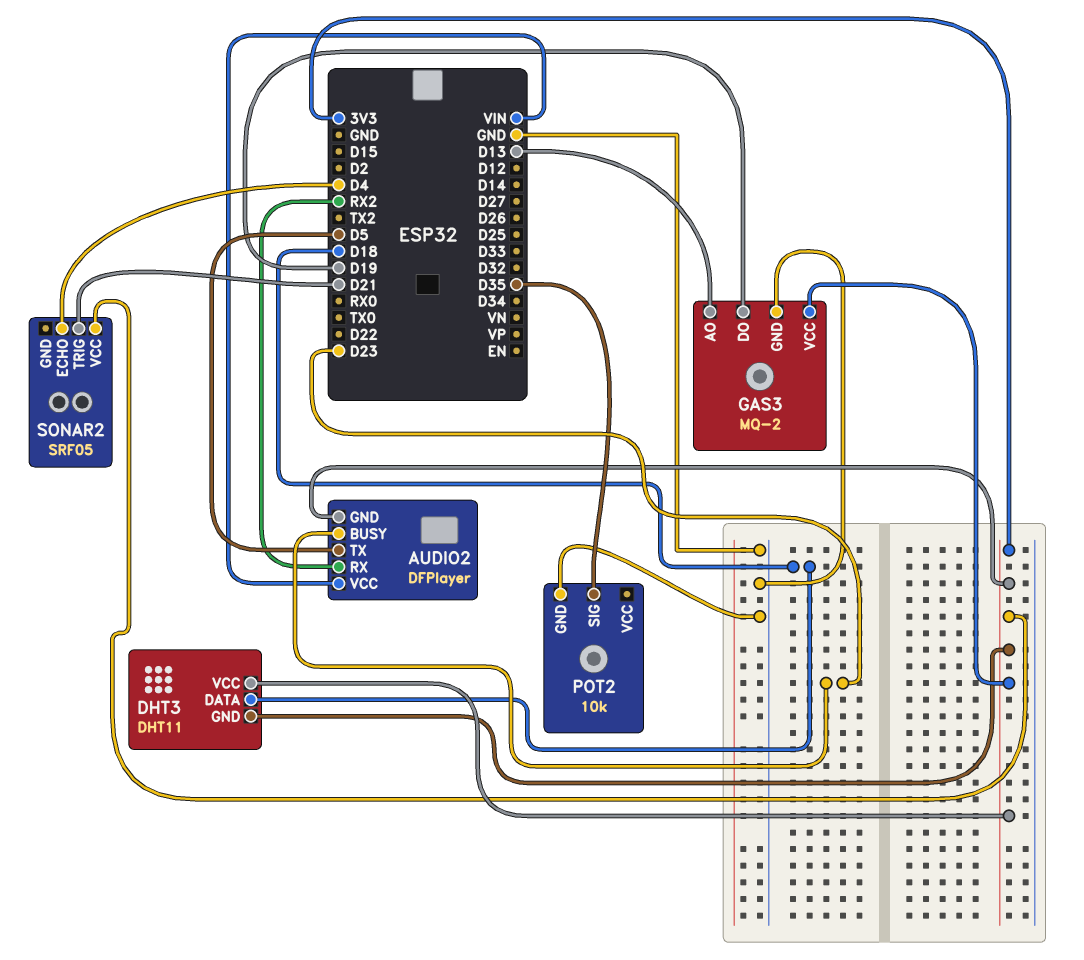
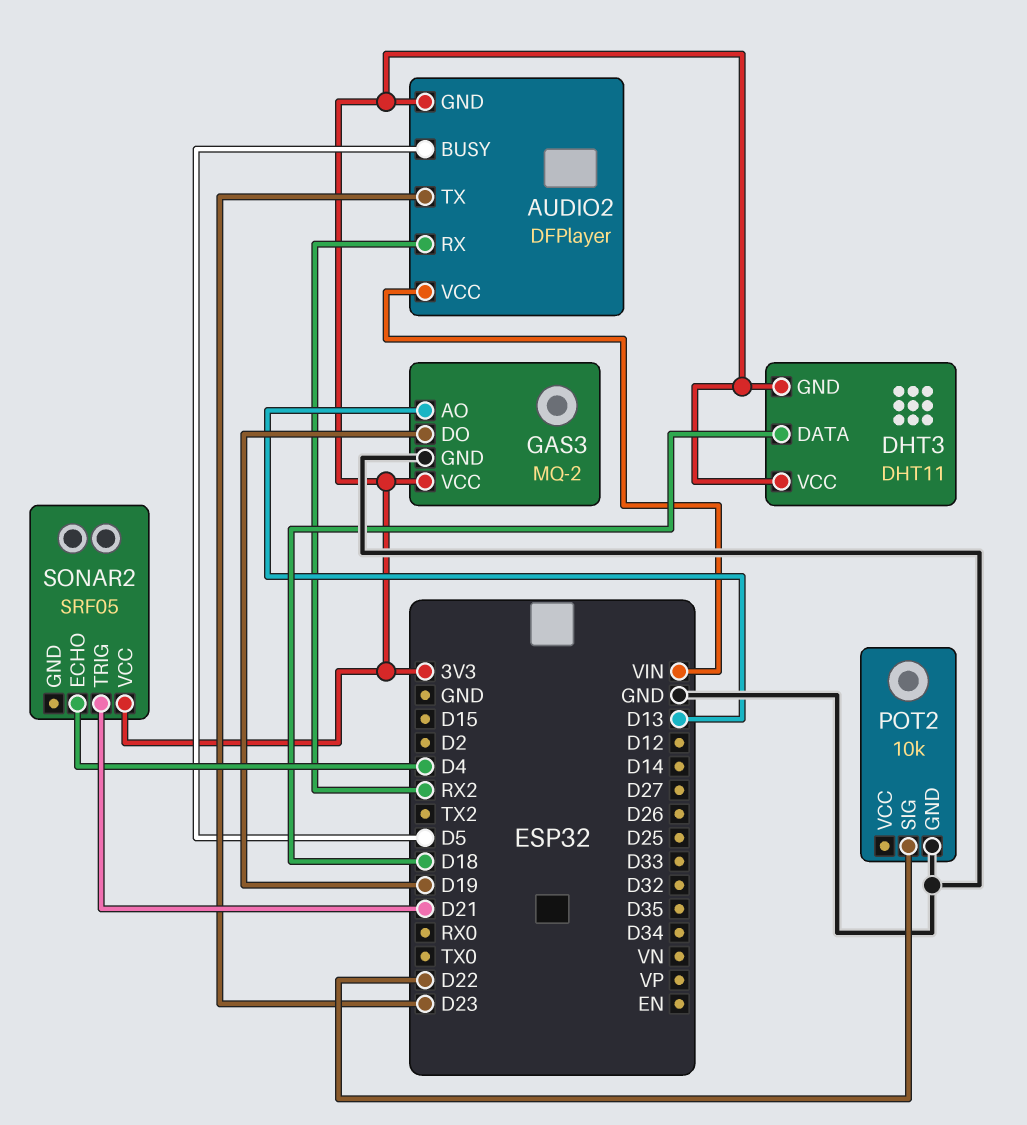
AUDIO2 pin BUSY: D23 -> D5
AUDIO2 pin TX: D5 -> D23
POT2 pin SIG: D35 -> D22

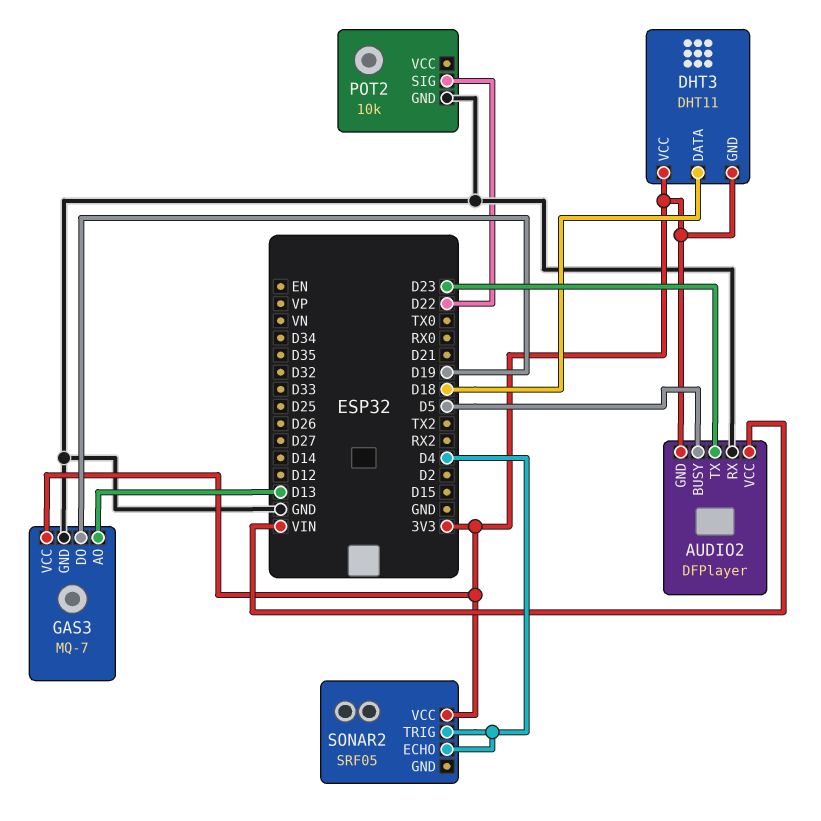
AUDIO2 pin RX: RX2 -> GND
GAS3: MQ-2 -> MQ-7
SONAR2 pin TRIG: D21 -> D4

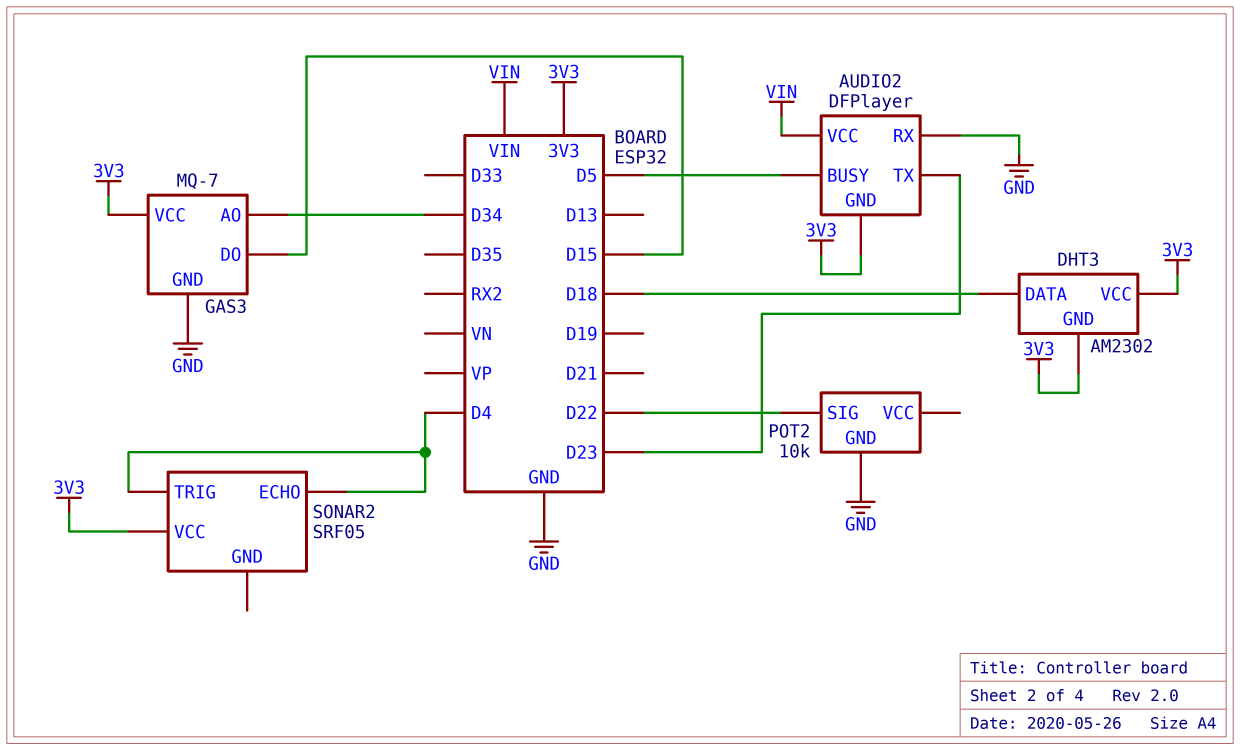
DHT3: DHT11 -> AM2302
GAS3 pin AO: D13 -> D34
GAS3 pin DO: D19 -> D15

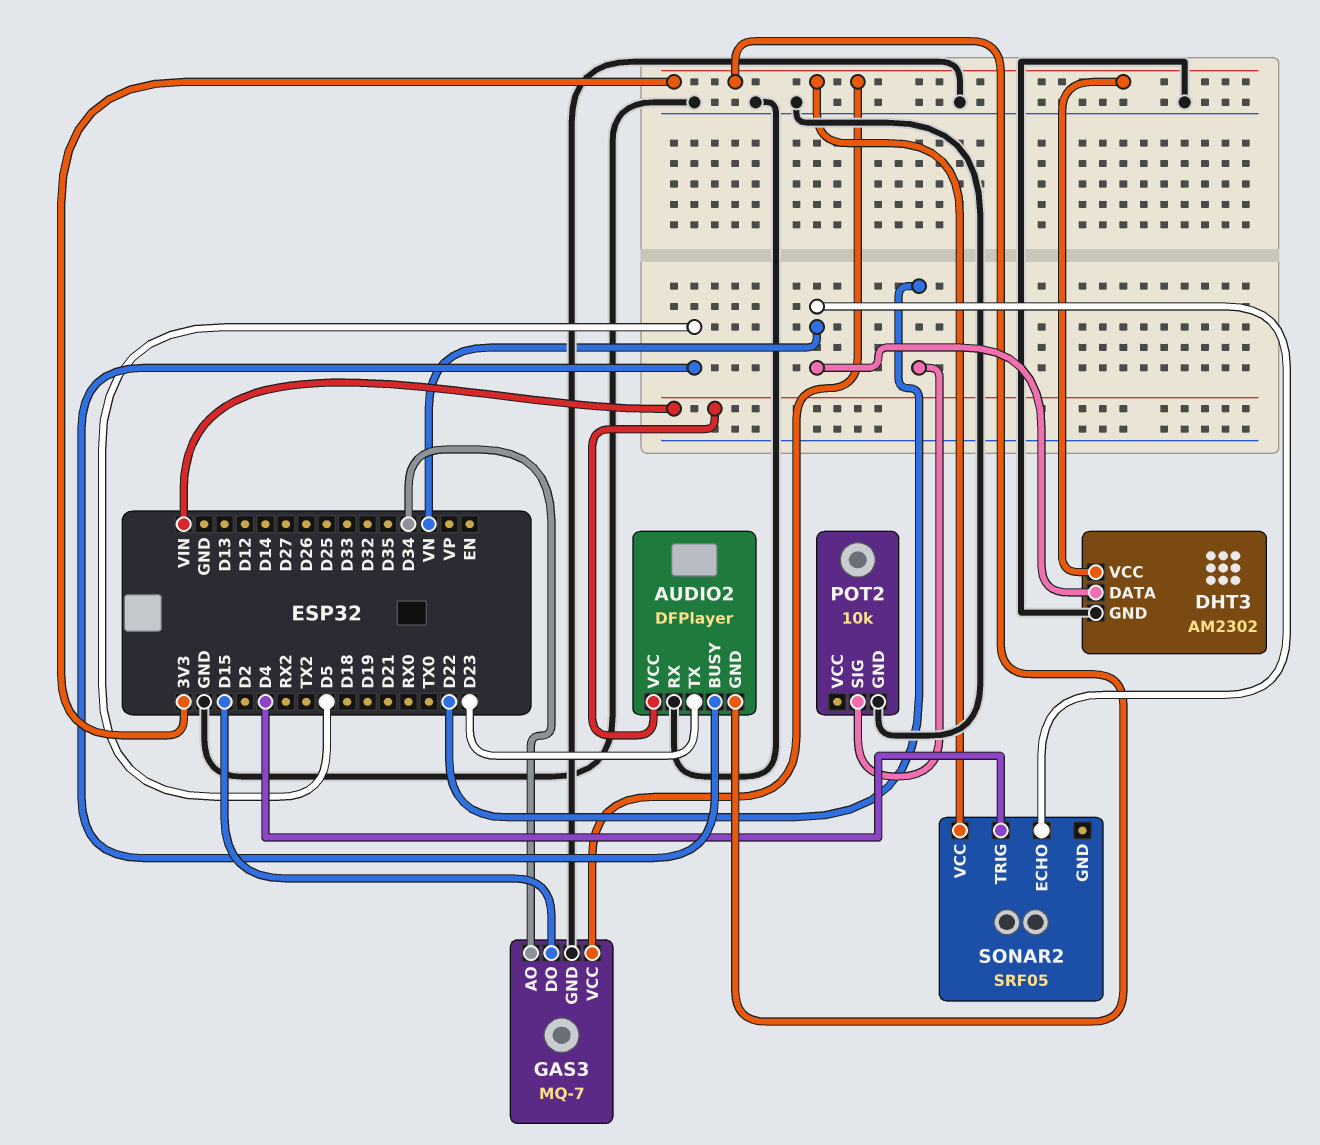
DHT3 pin DATA: D18 -> VN
DHT3 pin GND: 3V3 -> GND
SONAR2 pin ECHO: D4 -> VN

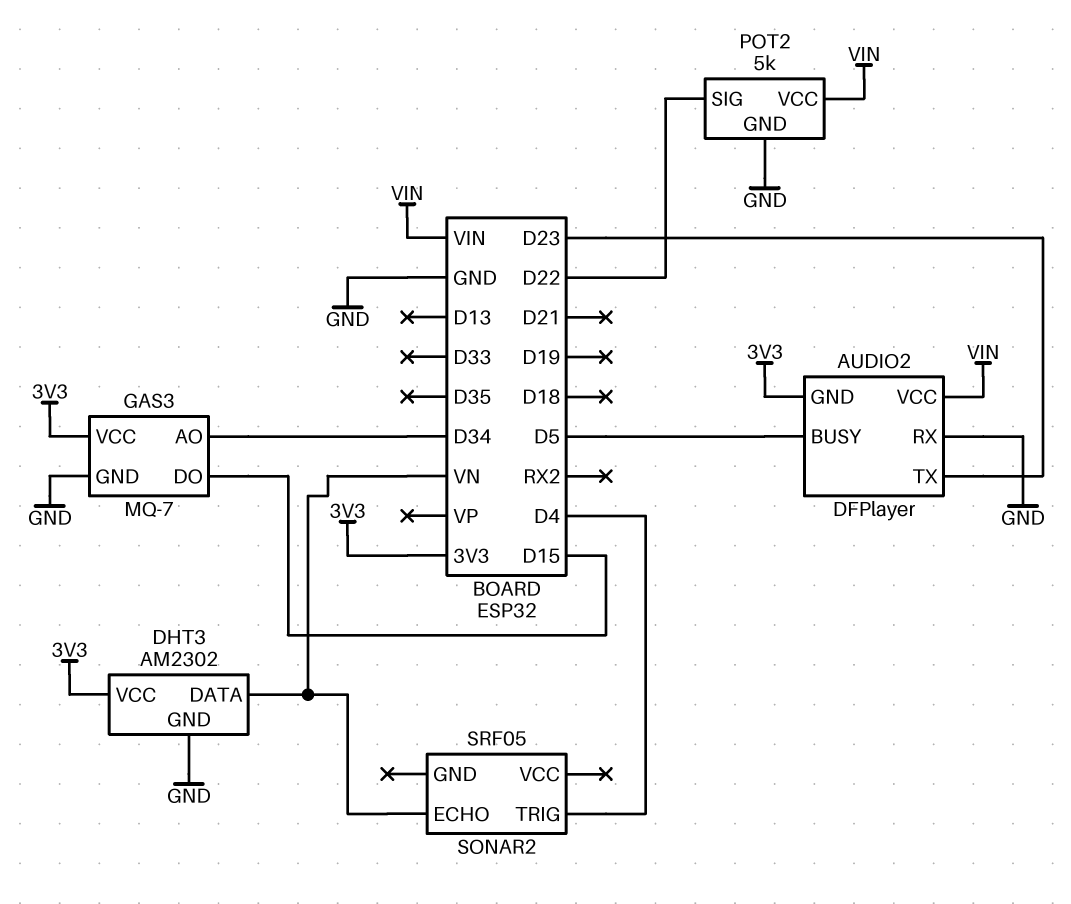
POT2: 10k -> 5k
POT2 pin VCC: none -> VIN
SONAR2 pin VCC: 3V3 -> none

